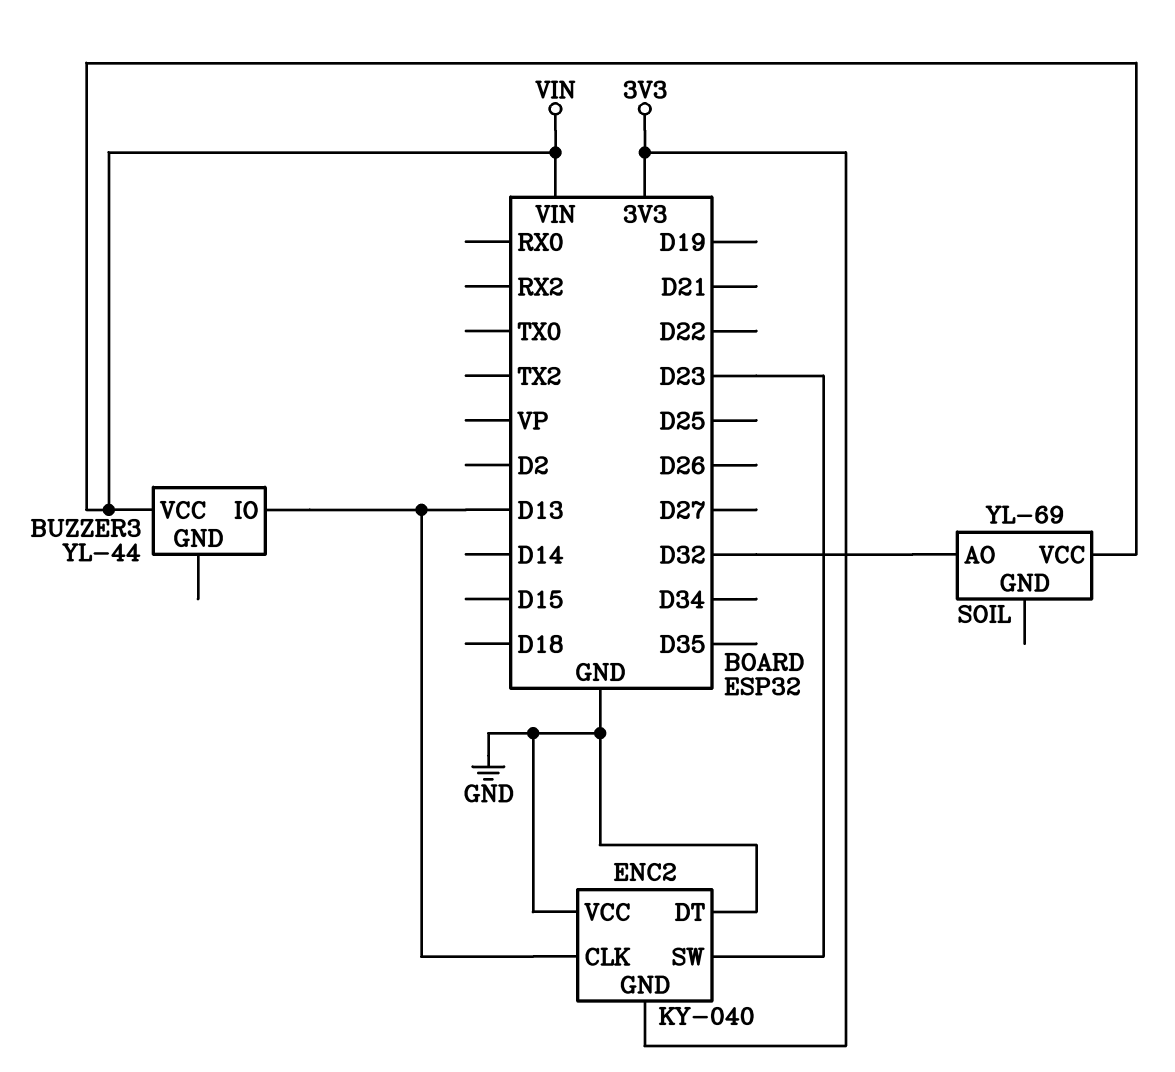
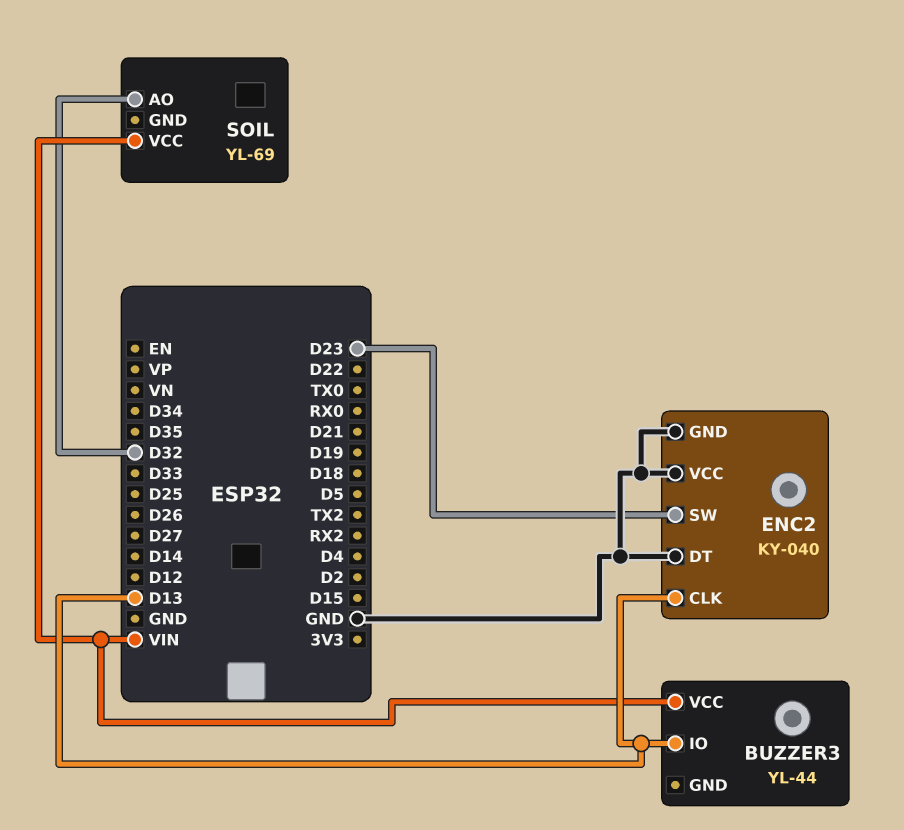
ENC2 pin GND: 3V3 -> GND

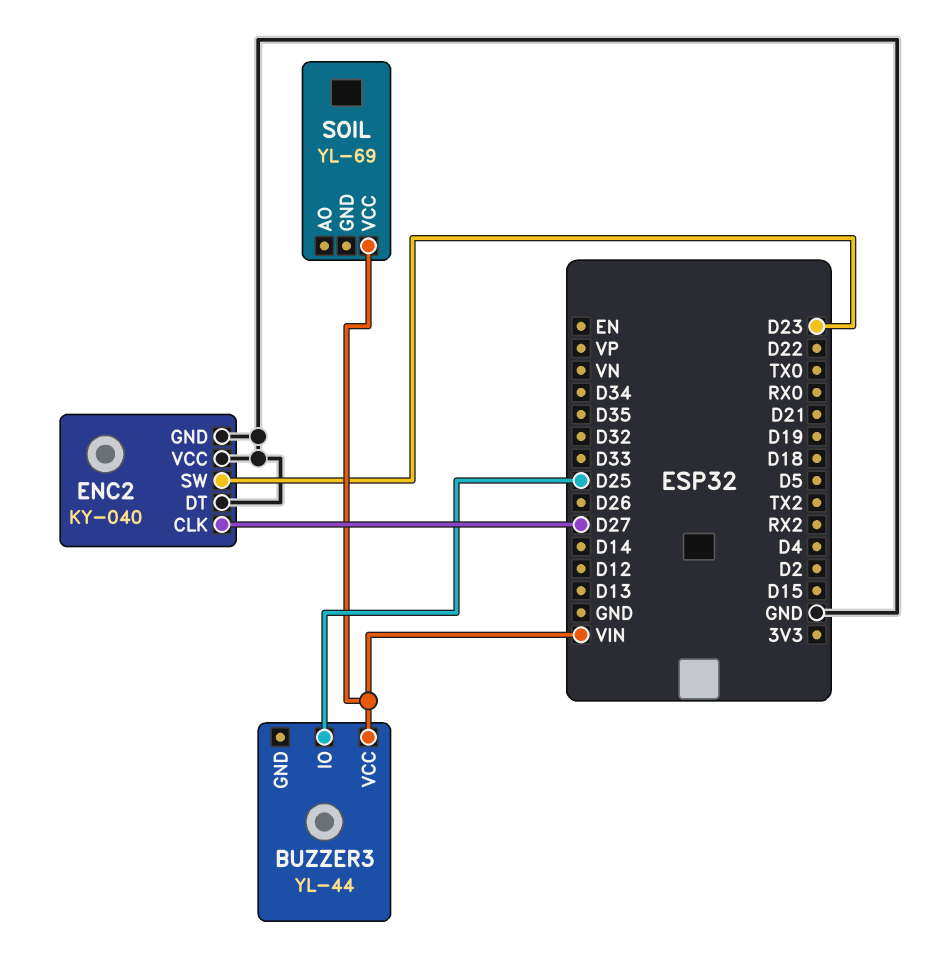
BUZZER3 pin IO: D13 -> D25
ENC2 pin CLK: D13 -> D27
SOIL pin AO: D32 -> none

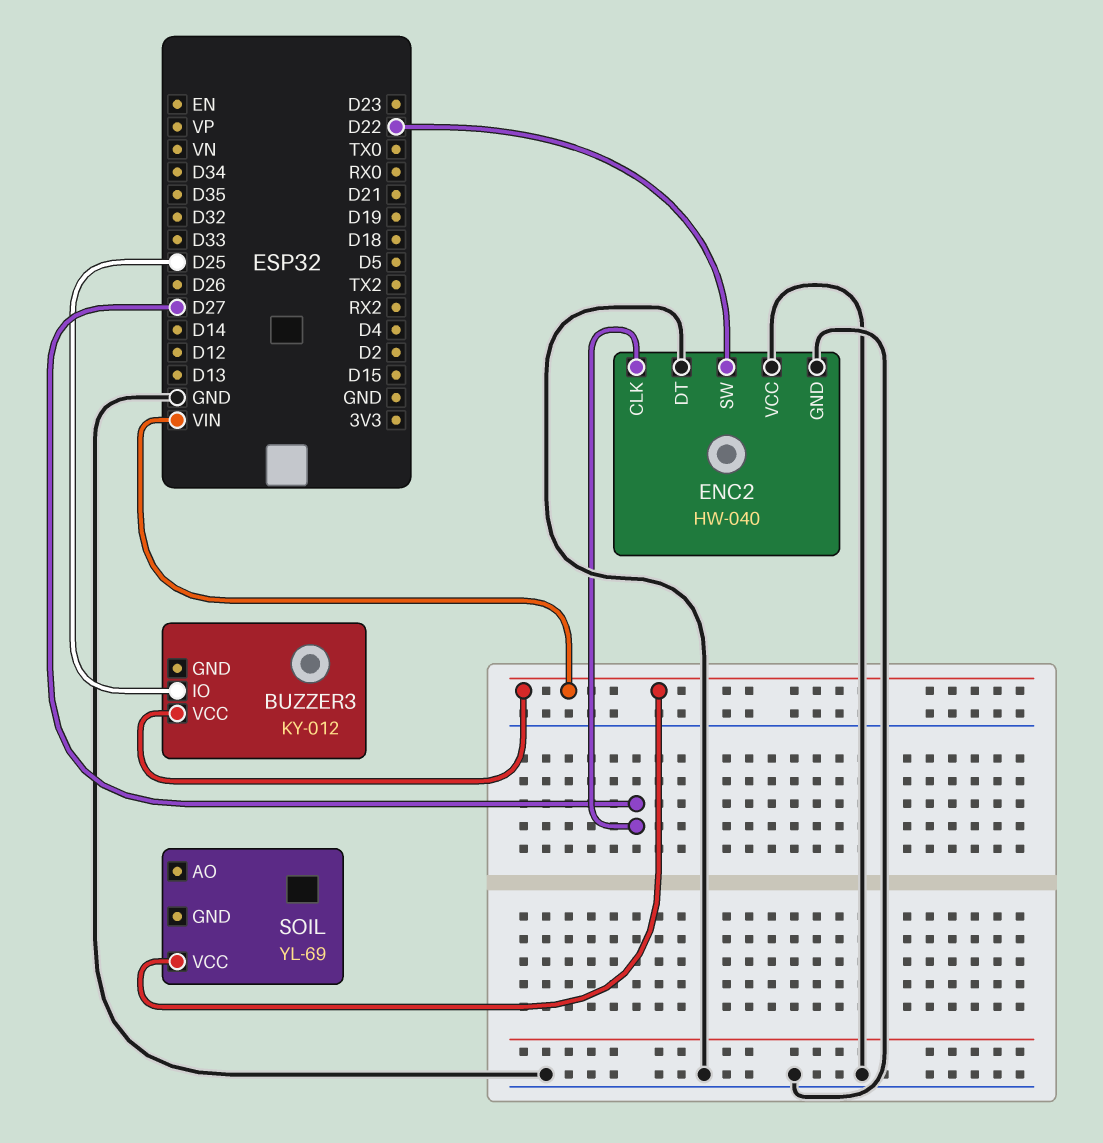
BUZZER3: YL-44 -> KY-012
ENC2: KY-040 -> HW-040
ENC2 pin SW: D23 -> D22

